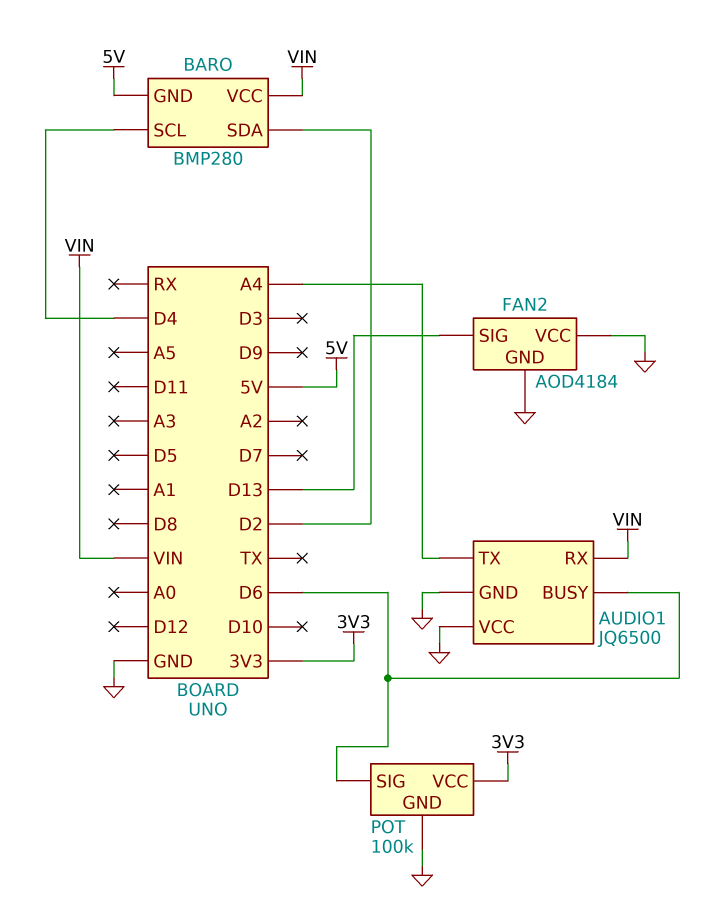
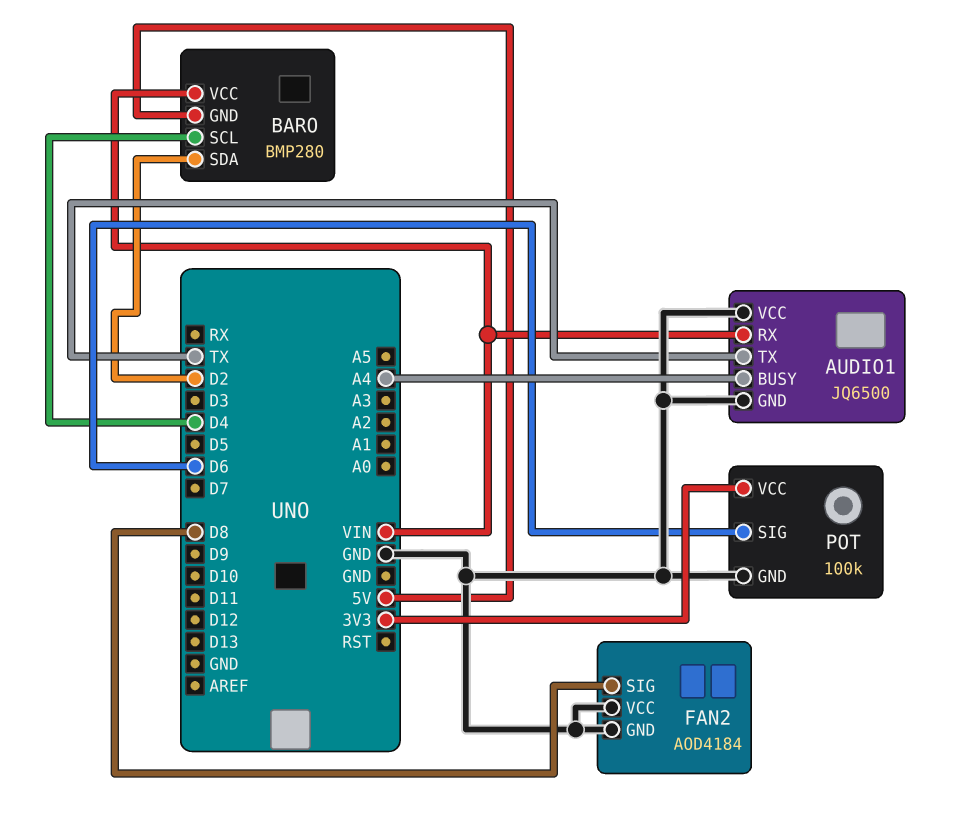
AUDIO1 pin BUSY: D6 -> A4
AUDIO1 pin TX: A4 -> TX
FAN2 pin SIG: D13 -> D8

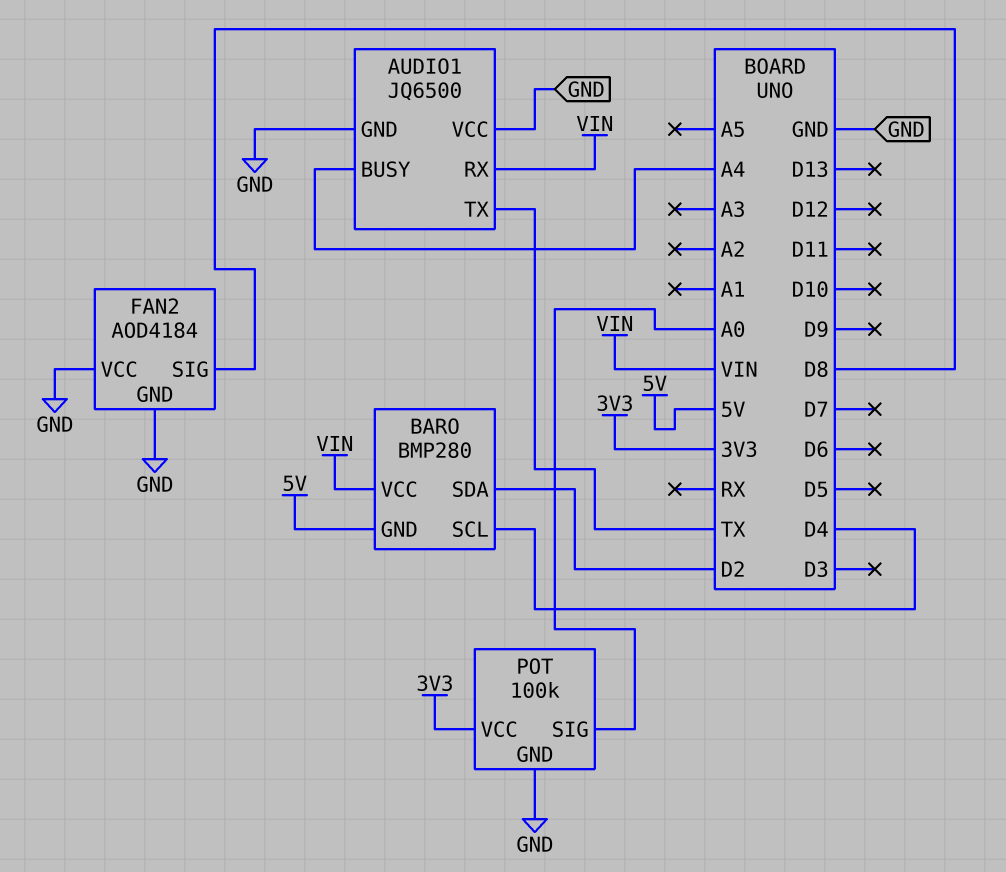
POT pin SIG: D6 -> A0

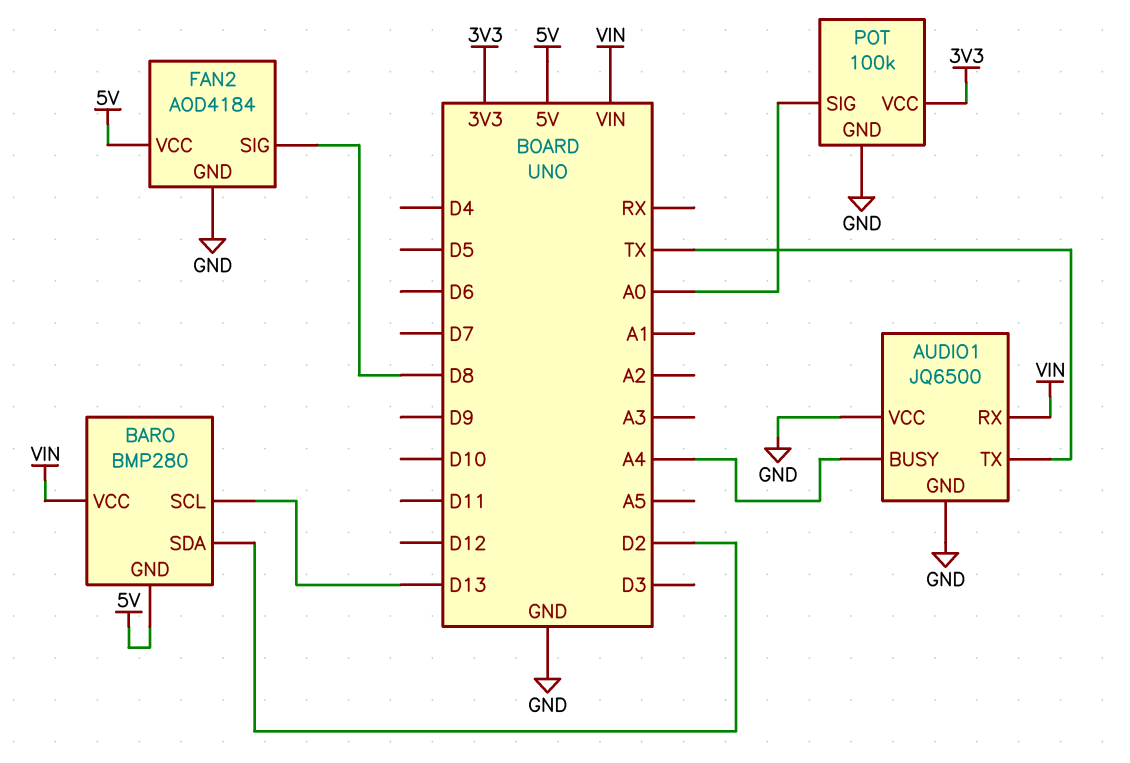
BARO pin SCL: D4 -> D13
FAN2 pin VCC: GND -> 5V

